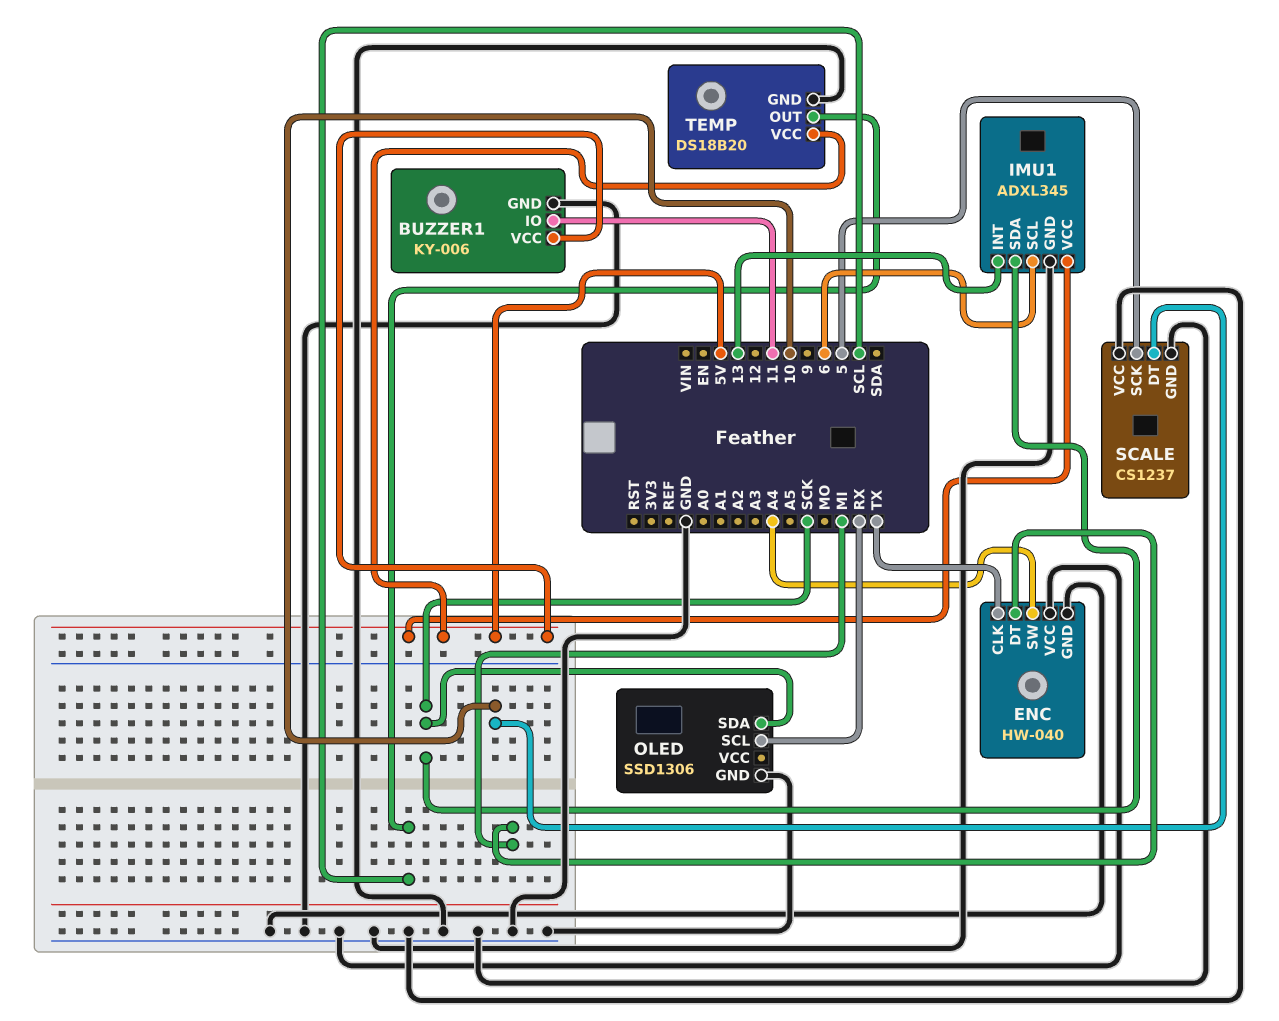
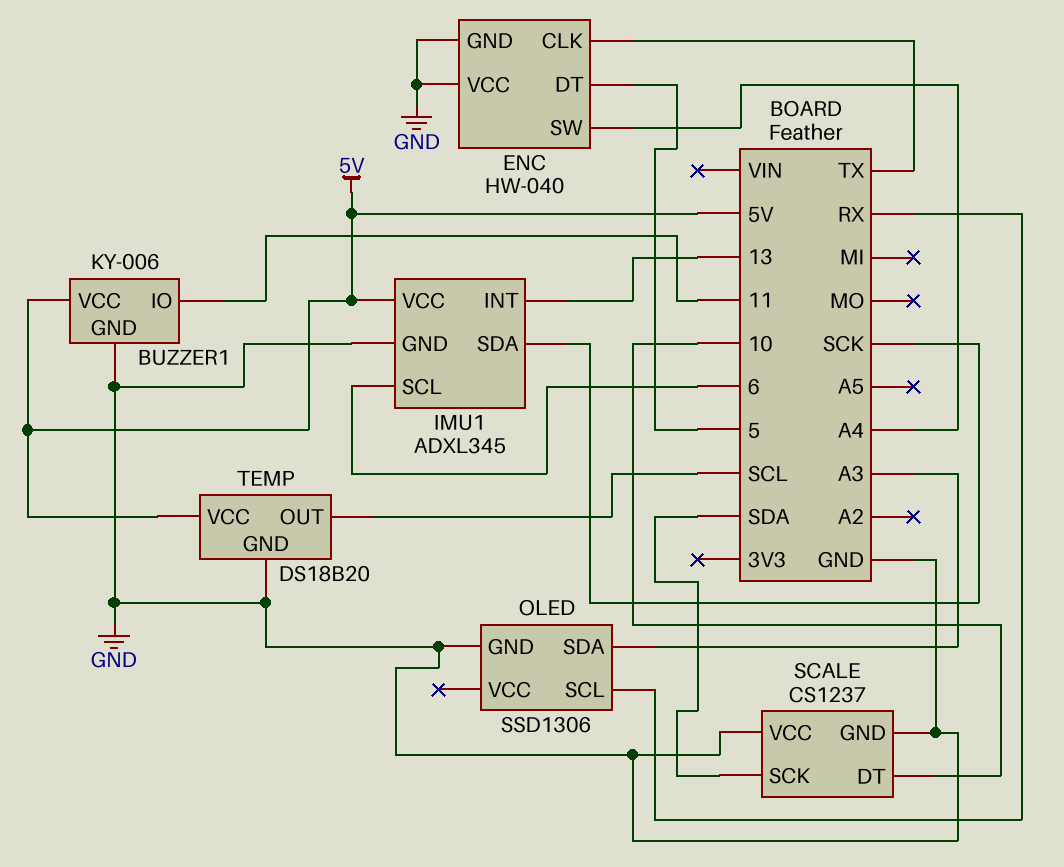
ENC pin DT: MI -> 5
OLED pin SDA: SCK -> A3
SCALE pin SCK: 5 -> SDA

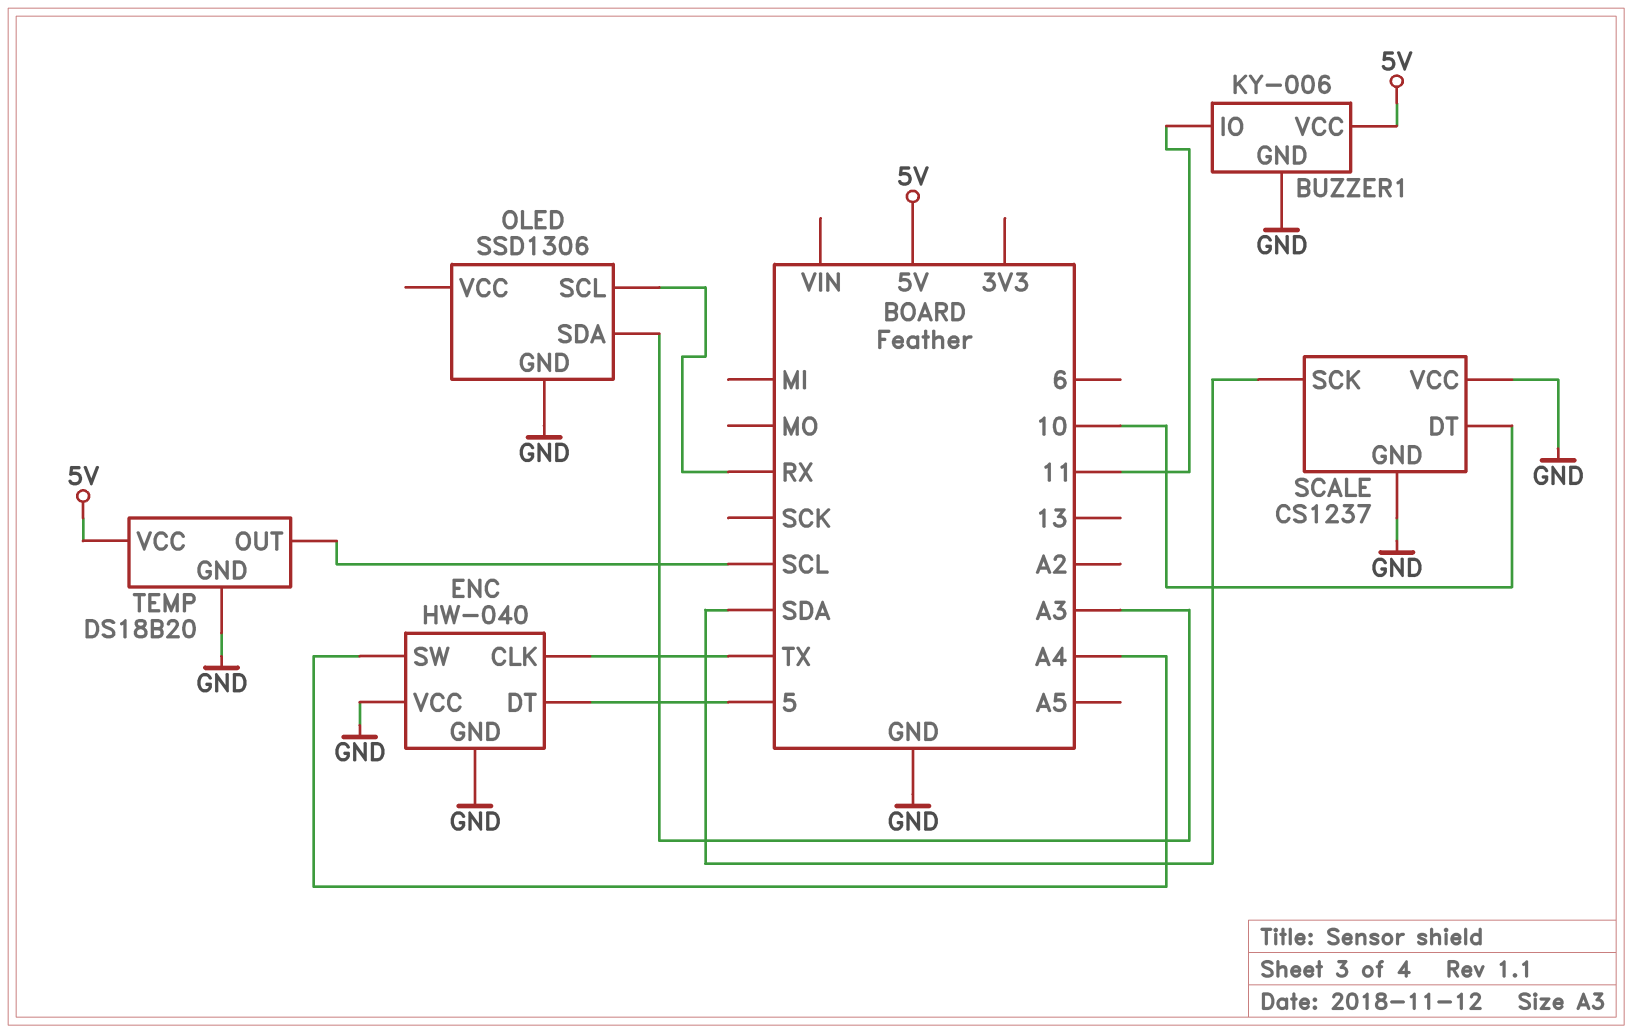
IMU1: ADXL345 -> none
IMU1 pin GND: GND -> none
IMU1 pin INT: 13 -> none
IMU1 pin SCL: 6 -> none
IMU1 pin SDA: SCK -> none
IMU1 pin VCC: 5V -> none

